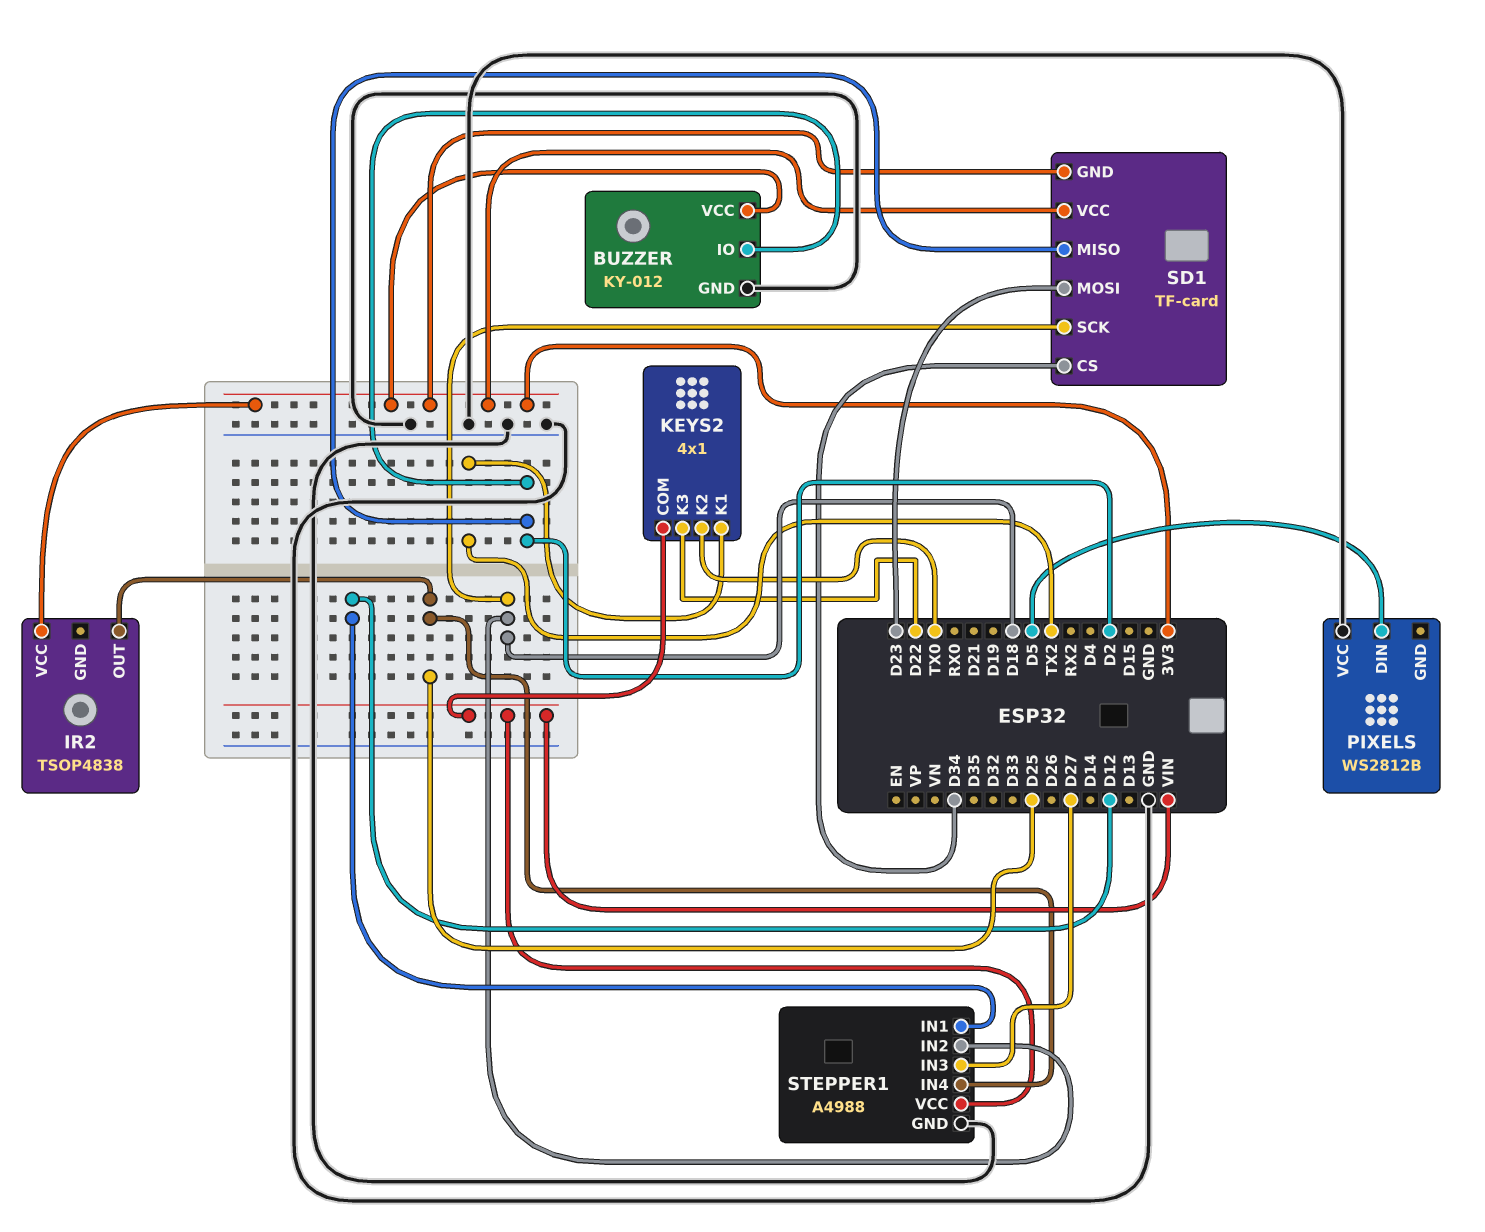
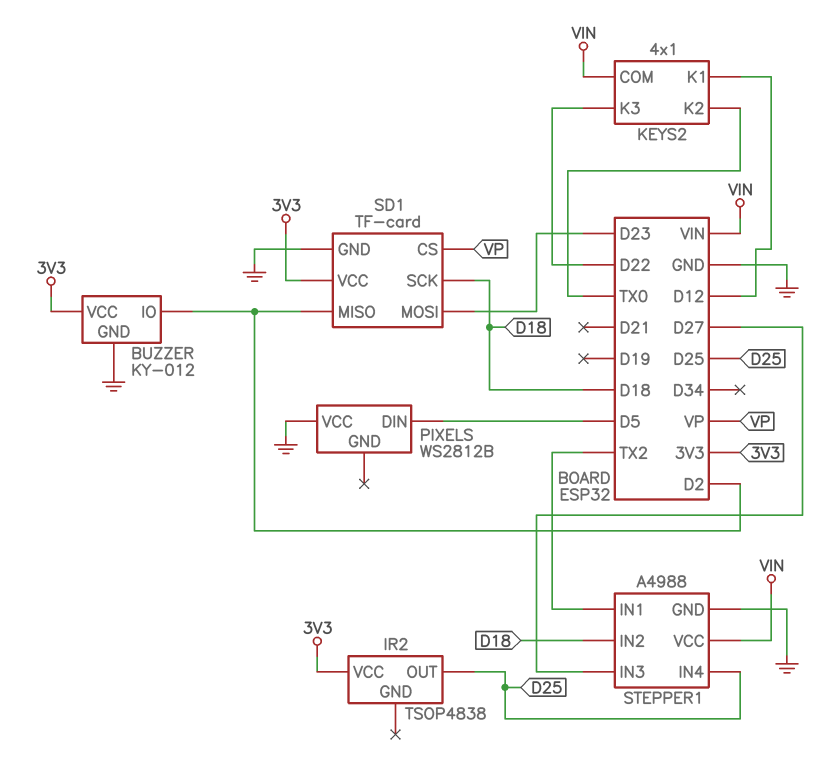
KEYS2 pin K1: TX2 -> D12
SD1 pin CS: D34 -> VP
SD1 pin GND: 3V3 -> GND
STEPPER1 pin IN1: D12 -> TX2

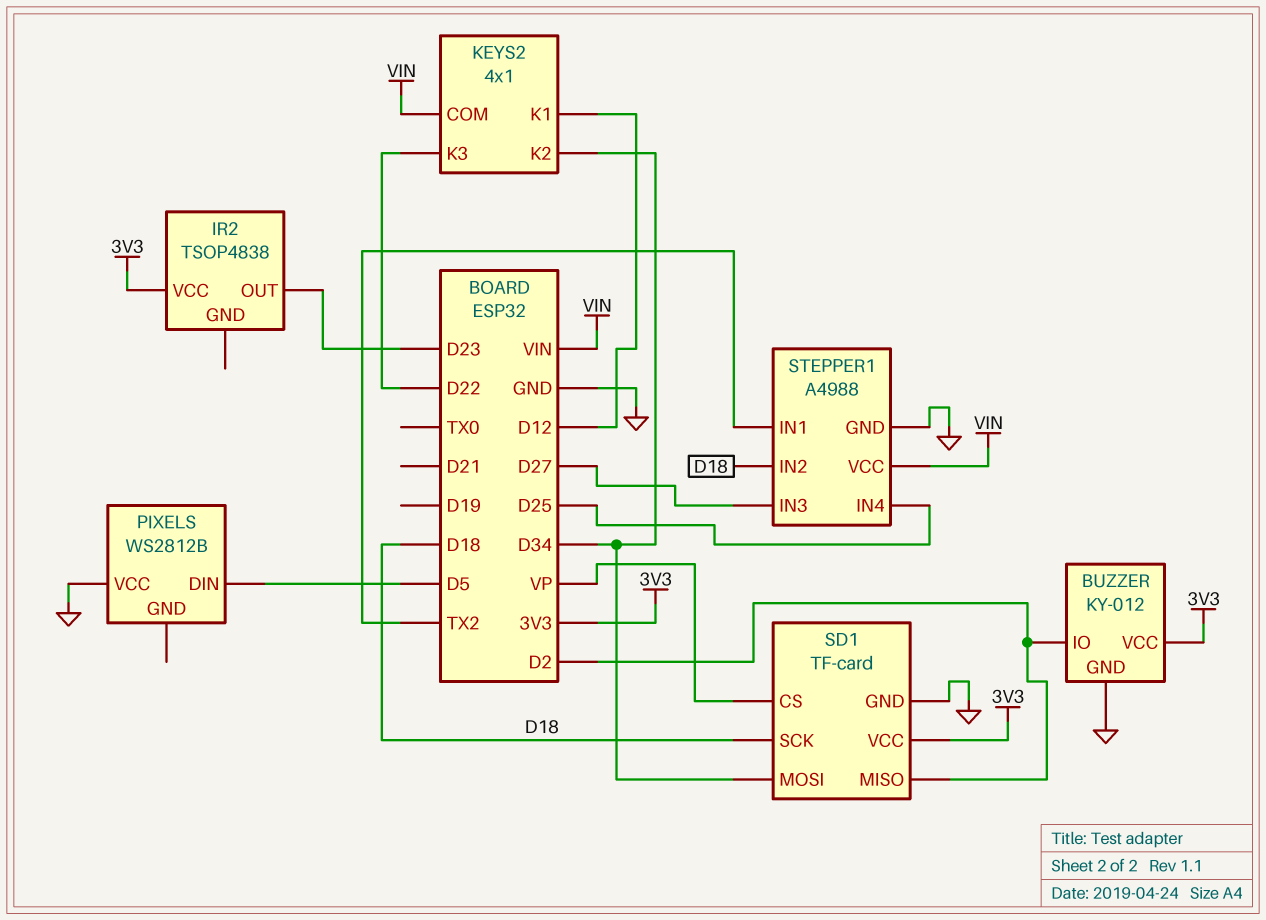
IR2 pin OUT: D25 -> D23
KEYS2 pin K2: TX0 -> D34
SD1 pin MOSI: D23 -> D34

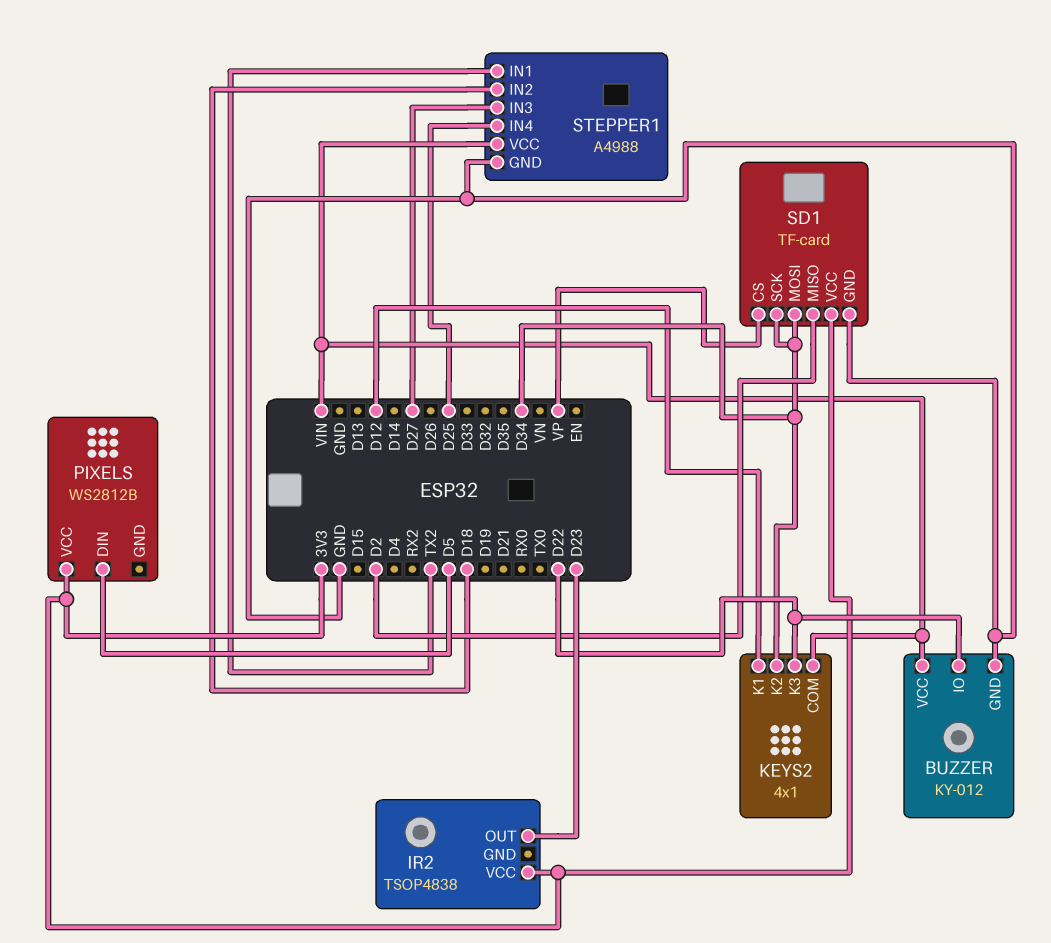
BUZZER pin IO: D2 -> D22
BUZZER pin VCC: 3V3 -> VIN
PIXELS pin VCC: GND -> 3V3
SD1 pin SCK: D18 -> D34

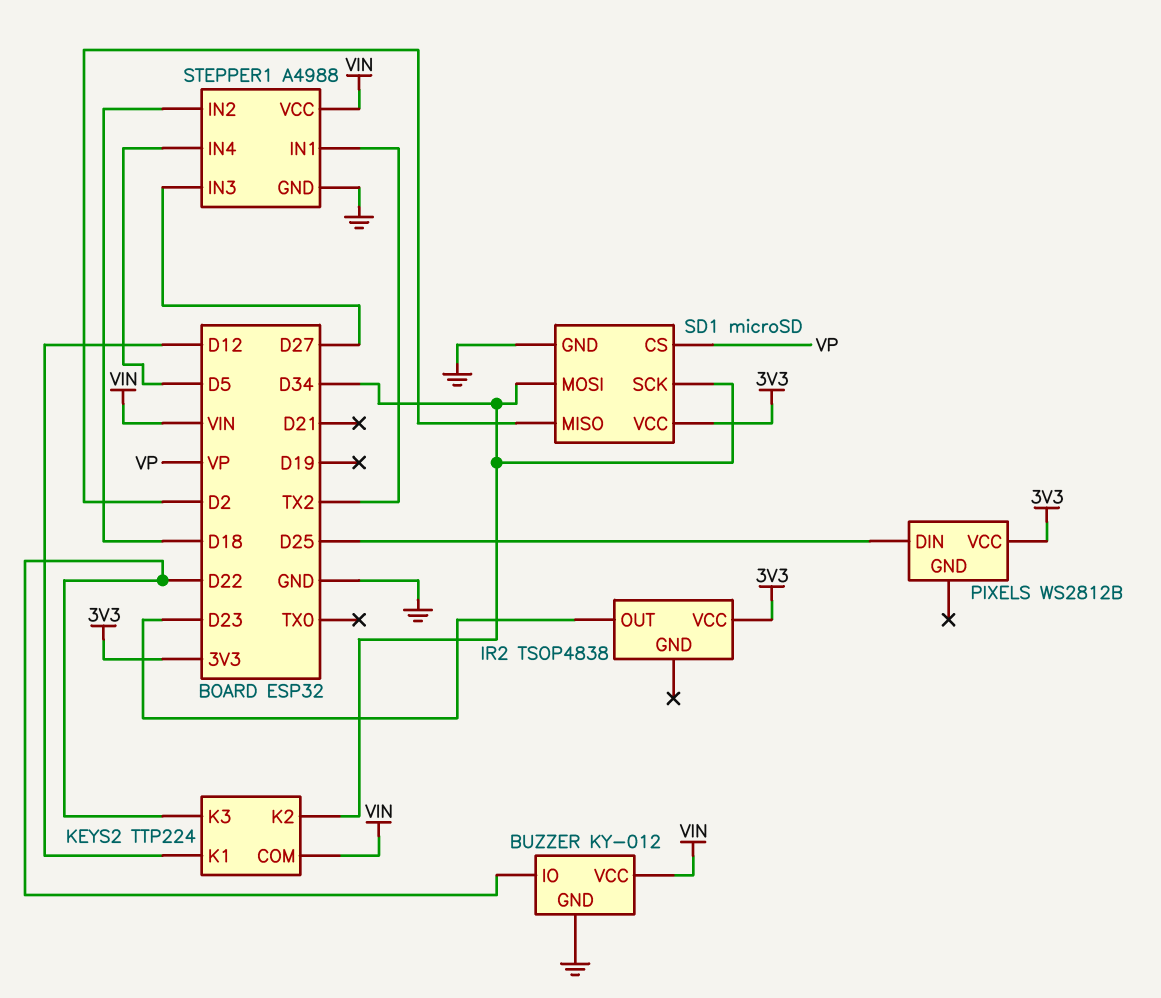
KEYS2: 4x1 -> TTP224
PIXELS pin DIN: D5 -> D25
SD1: TF-card -> microSD
STEPPER1 pin IN4: D25 -> D5

